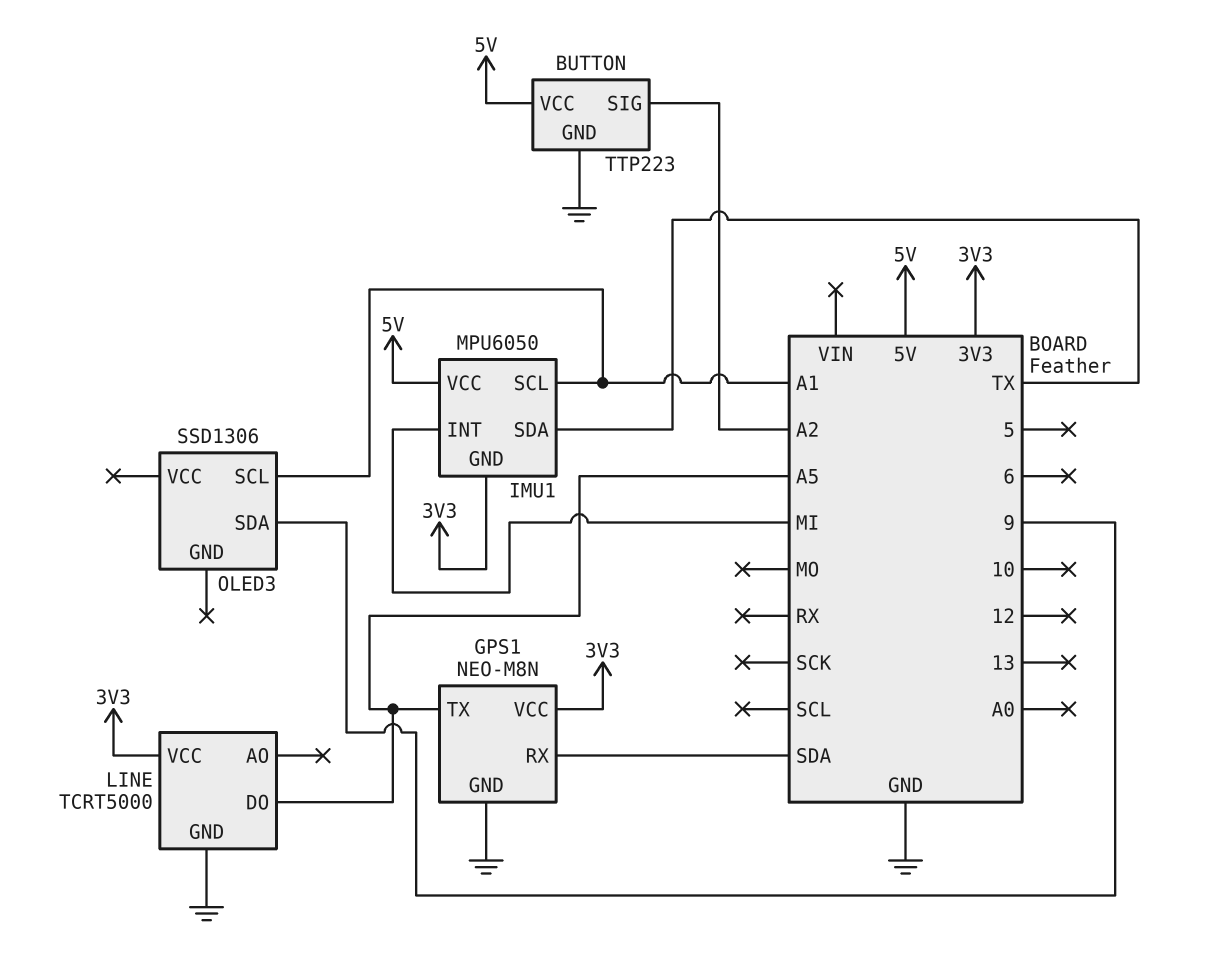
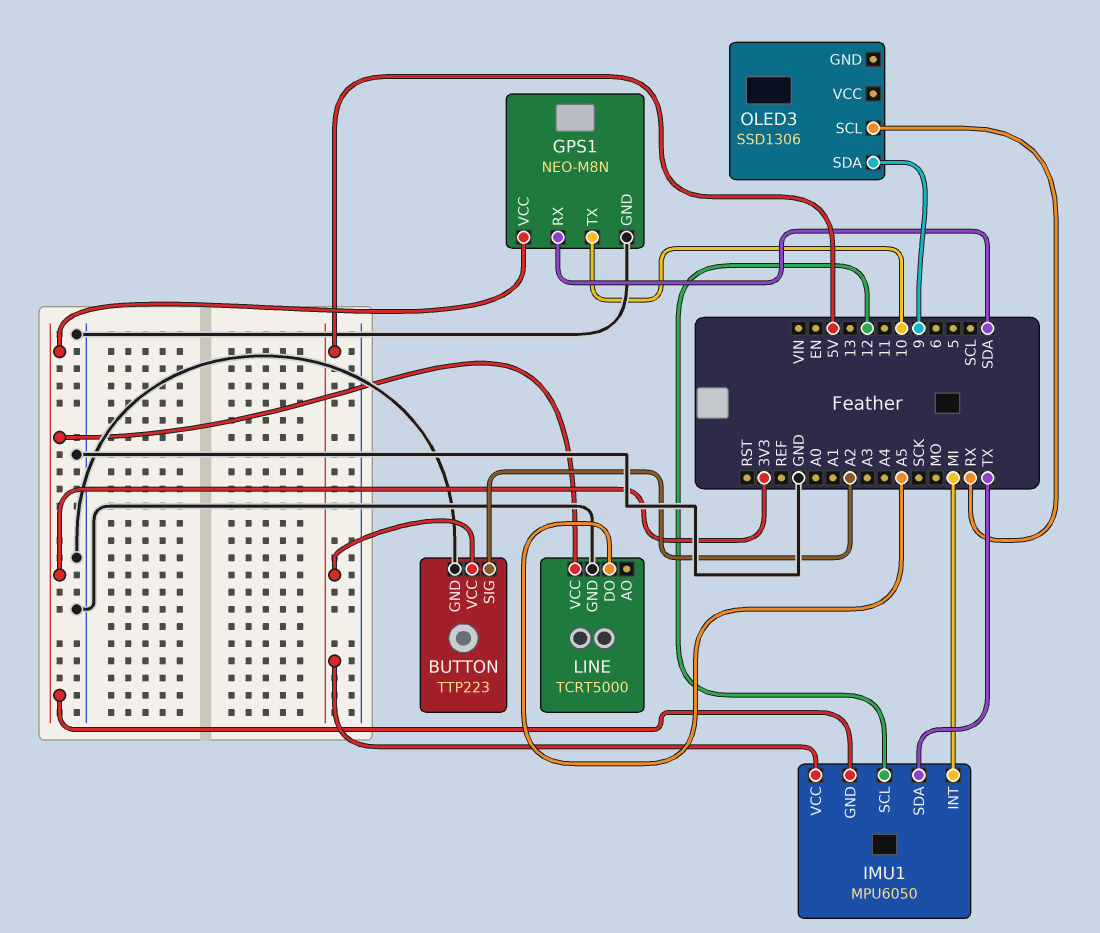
GPS1 pin TX: A5 -> 10
IMU1 pin SCL: A1 -> 12
OLED3 pin SCL: A1 -> RX

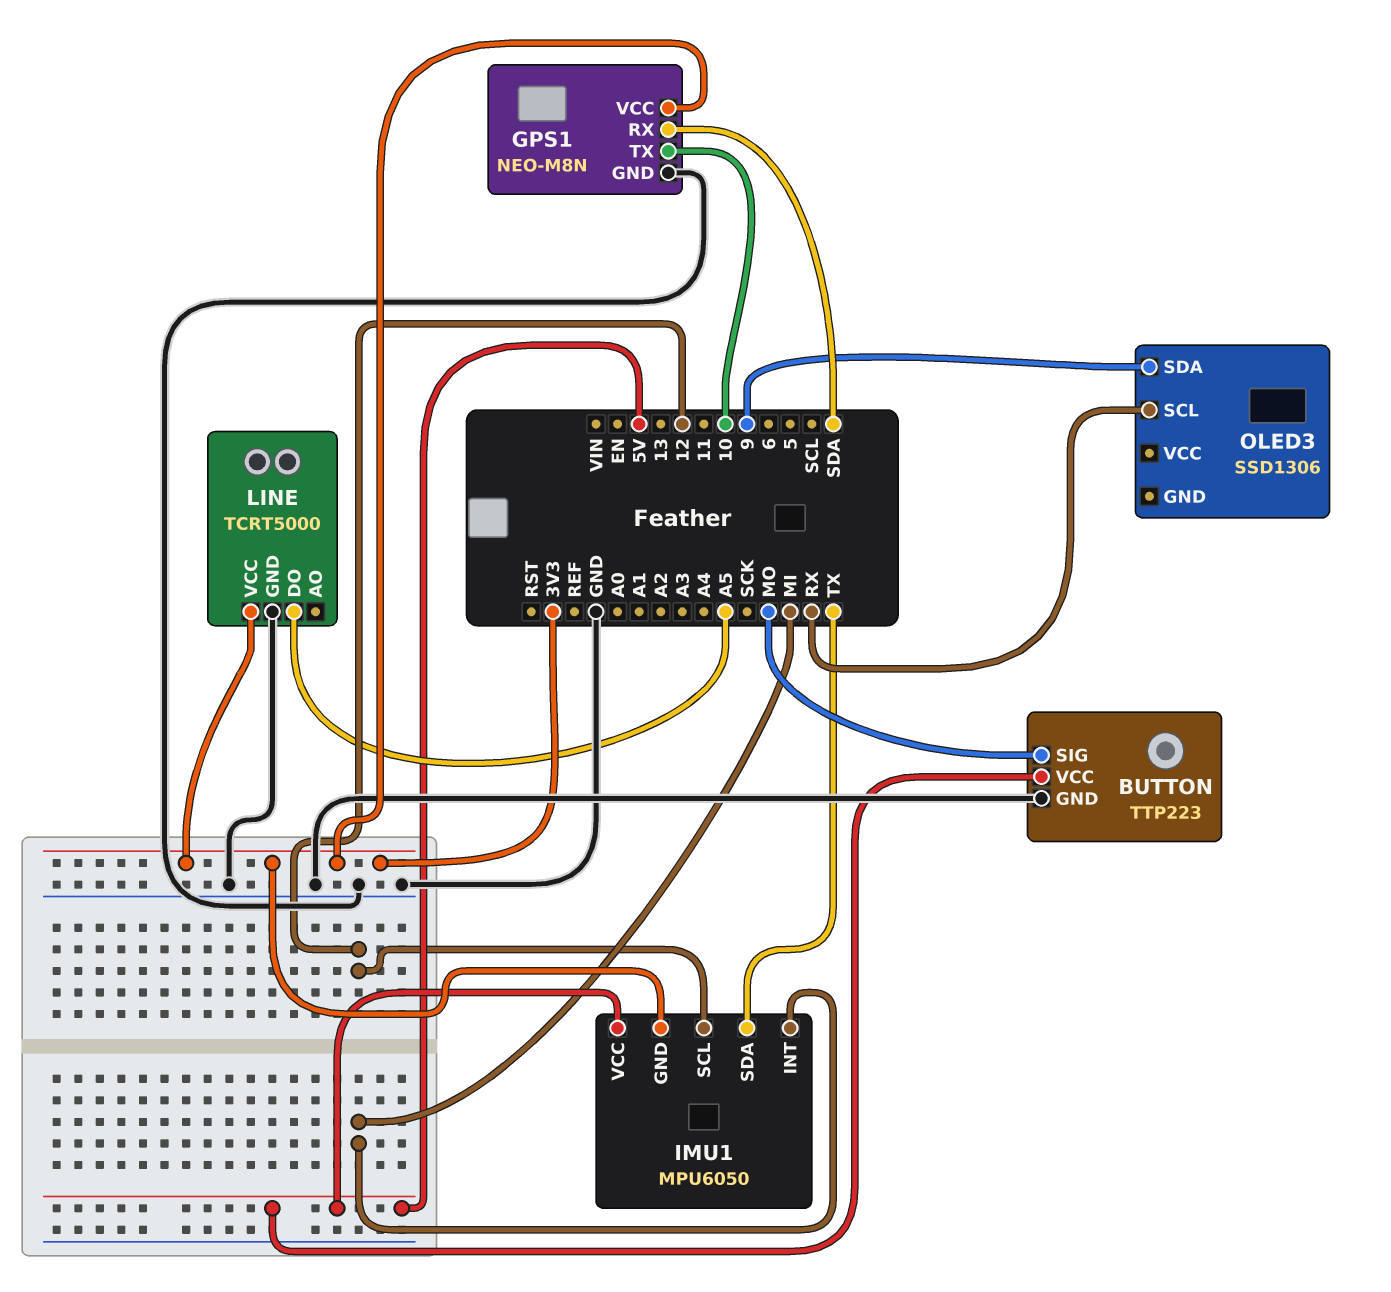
BUTTON pin SIG: A2 -> MO

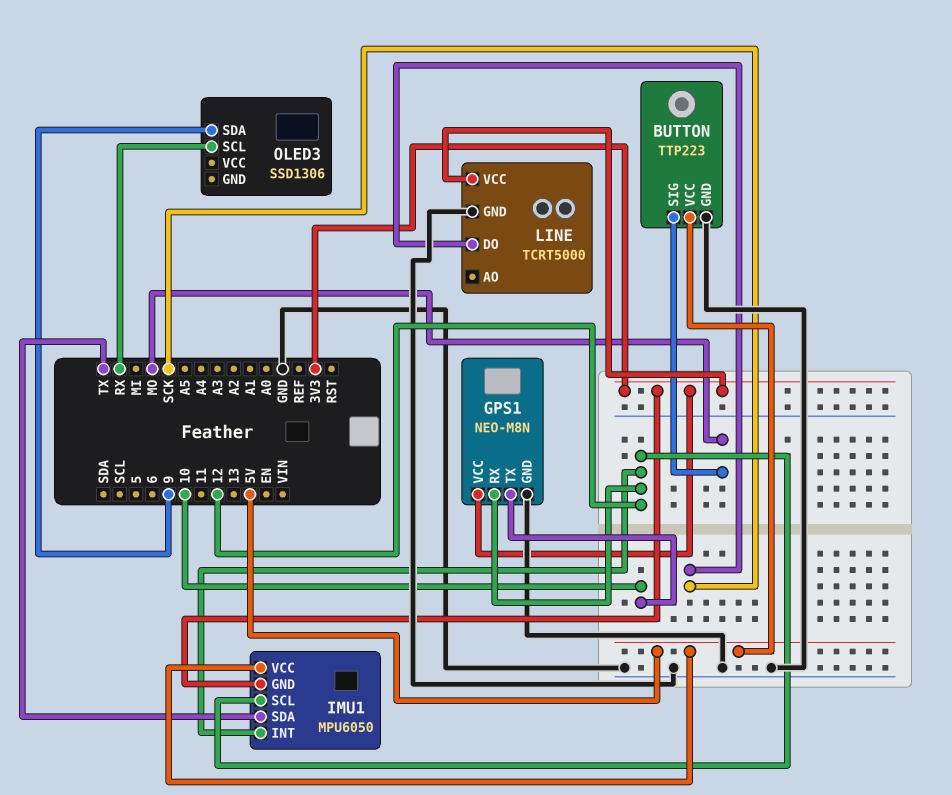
GPS1 pin RX: SDA -> 12
IMU1 pin INT: MI -> 12
LINE pin DO: A5 -> SCK

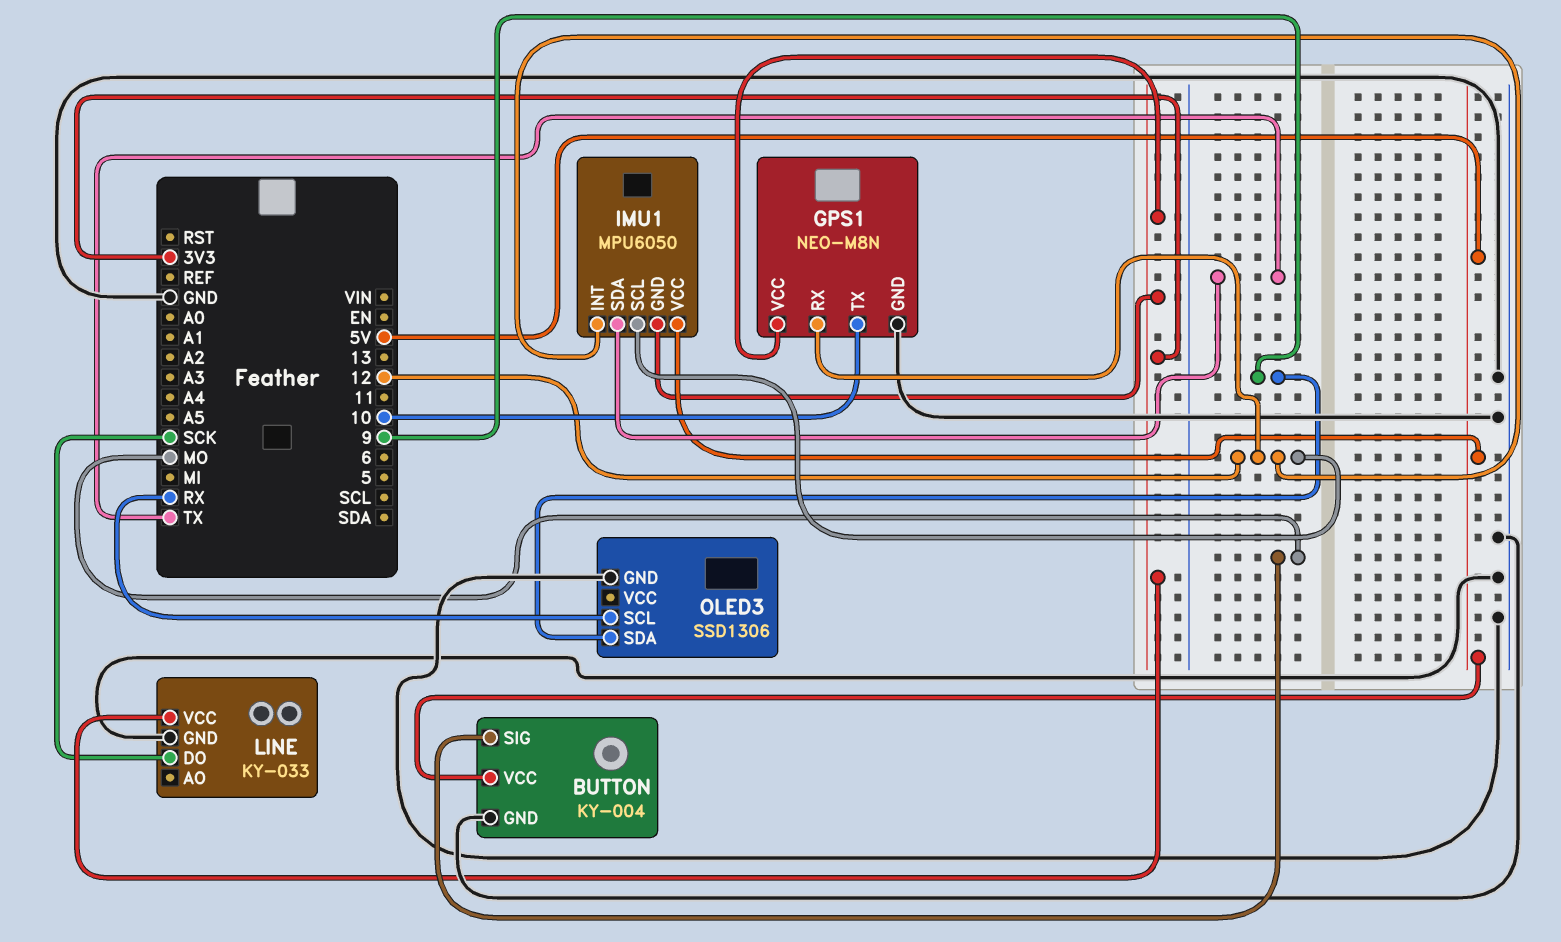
BUTTON: TTP223 -> KY-004
LINE: TCRT5000 -> KY-033
OLED3 pin GND: none -> GND

